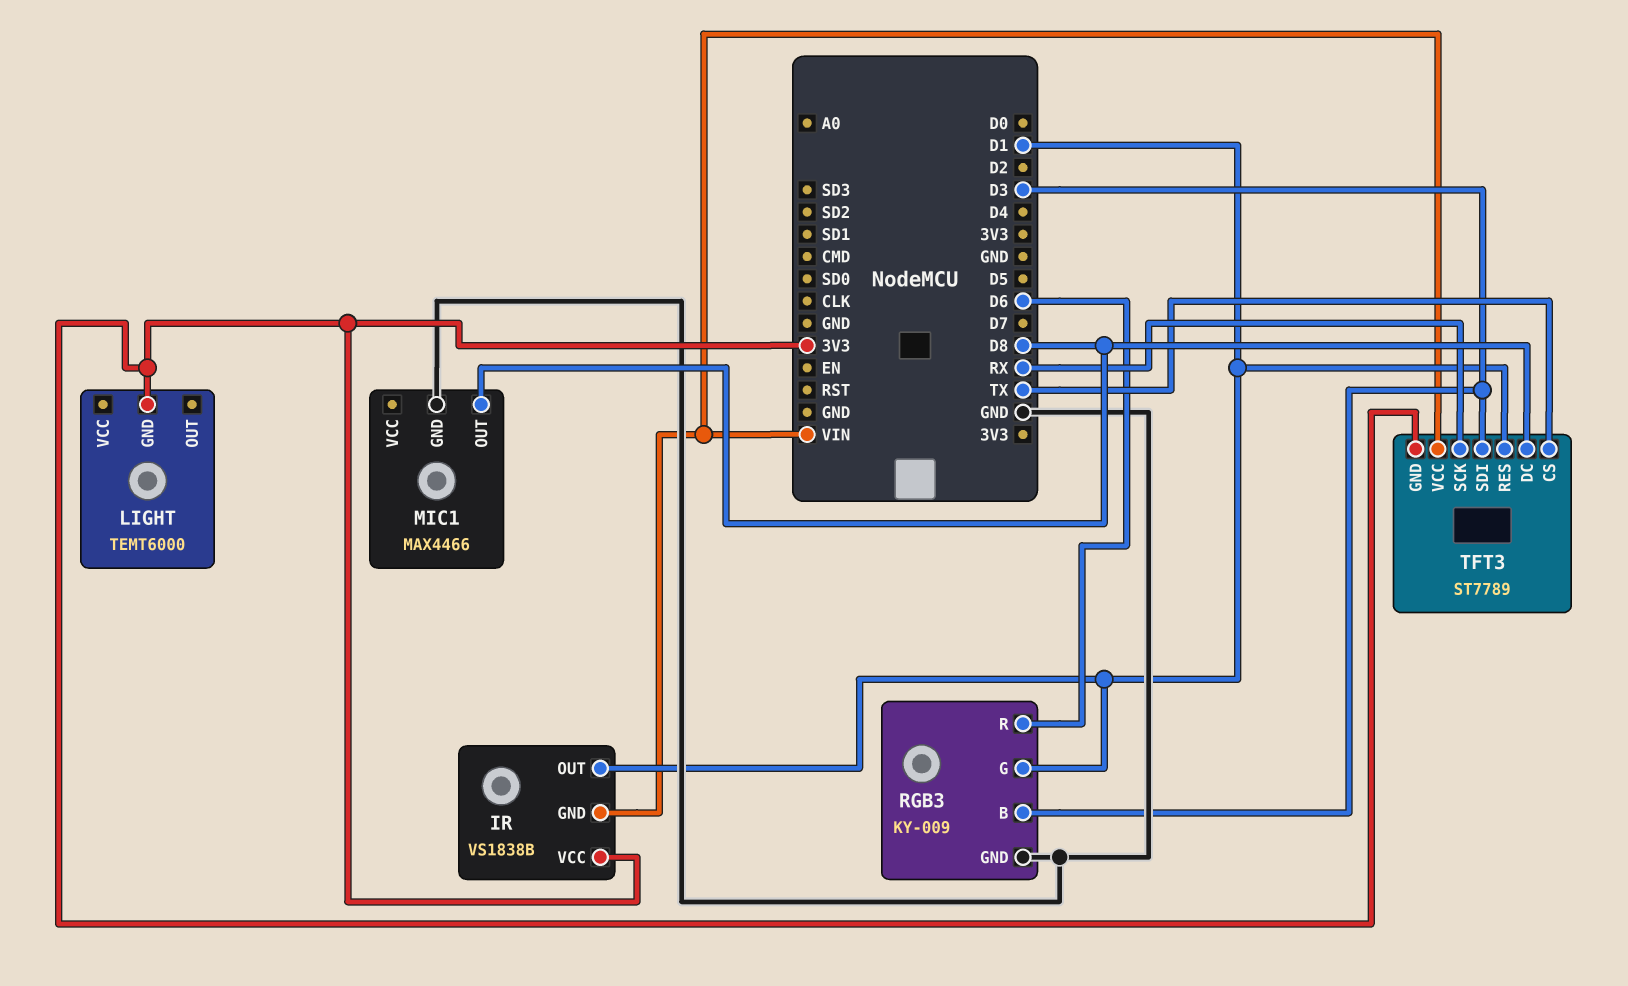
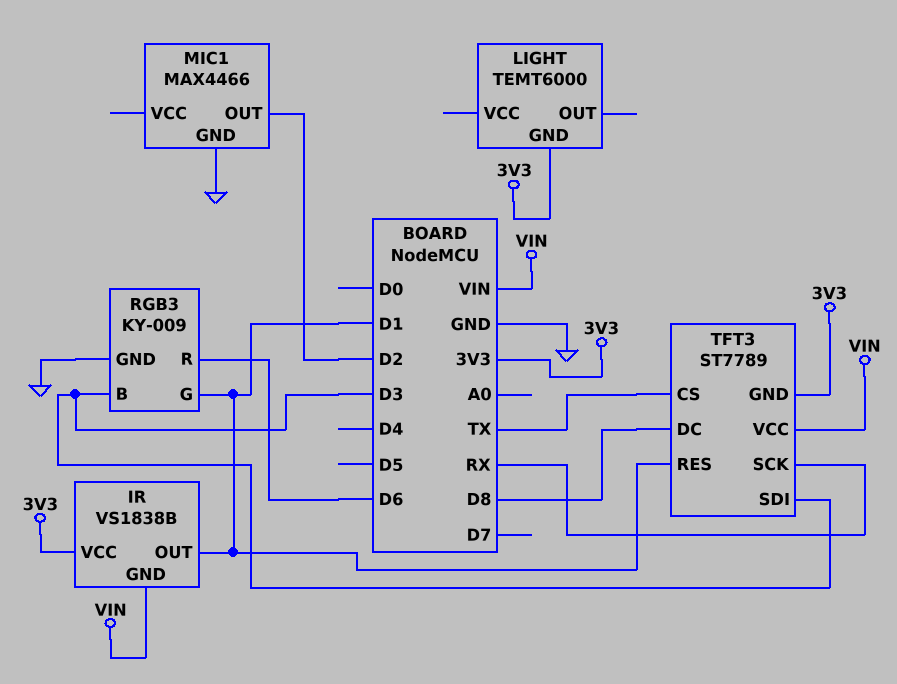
MIC1 pin OUT: D8 -> D2

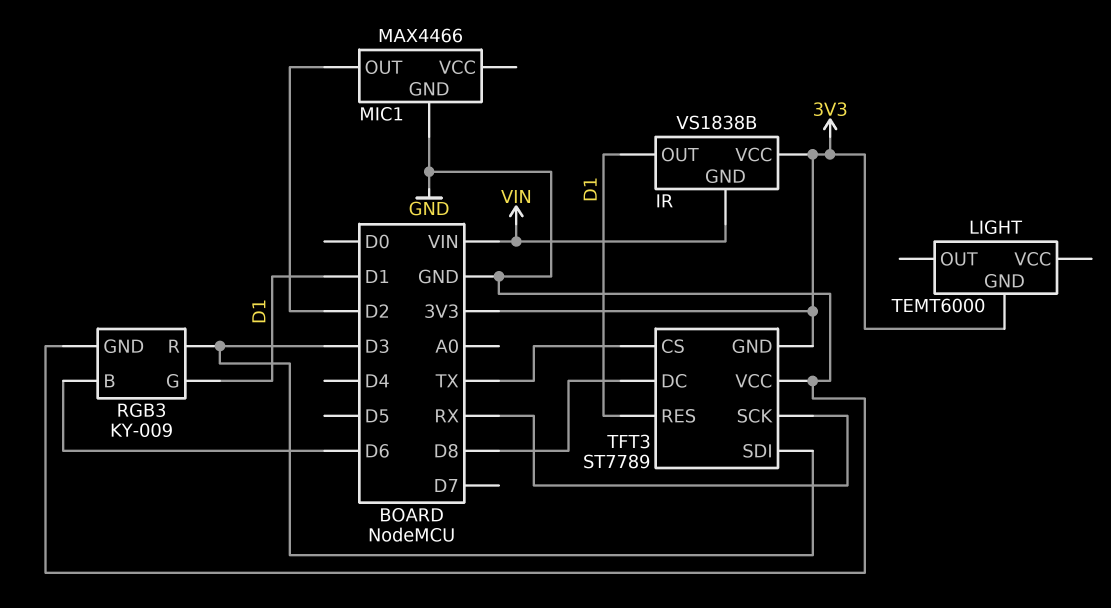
RGB3 pin B: D3 -> D6
RGB3 pin R: D6 -> D3
TFT3 pin VCC: VIN -> GND

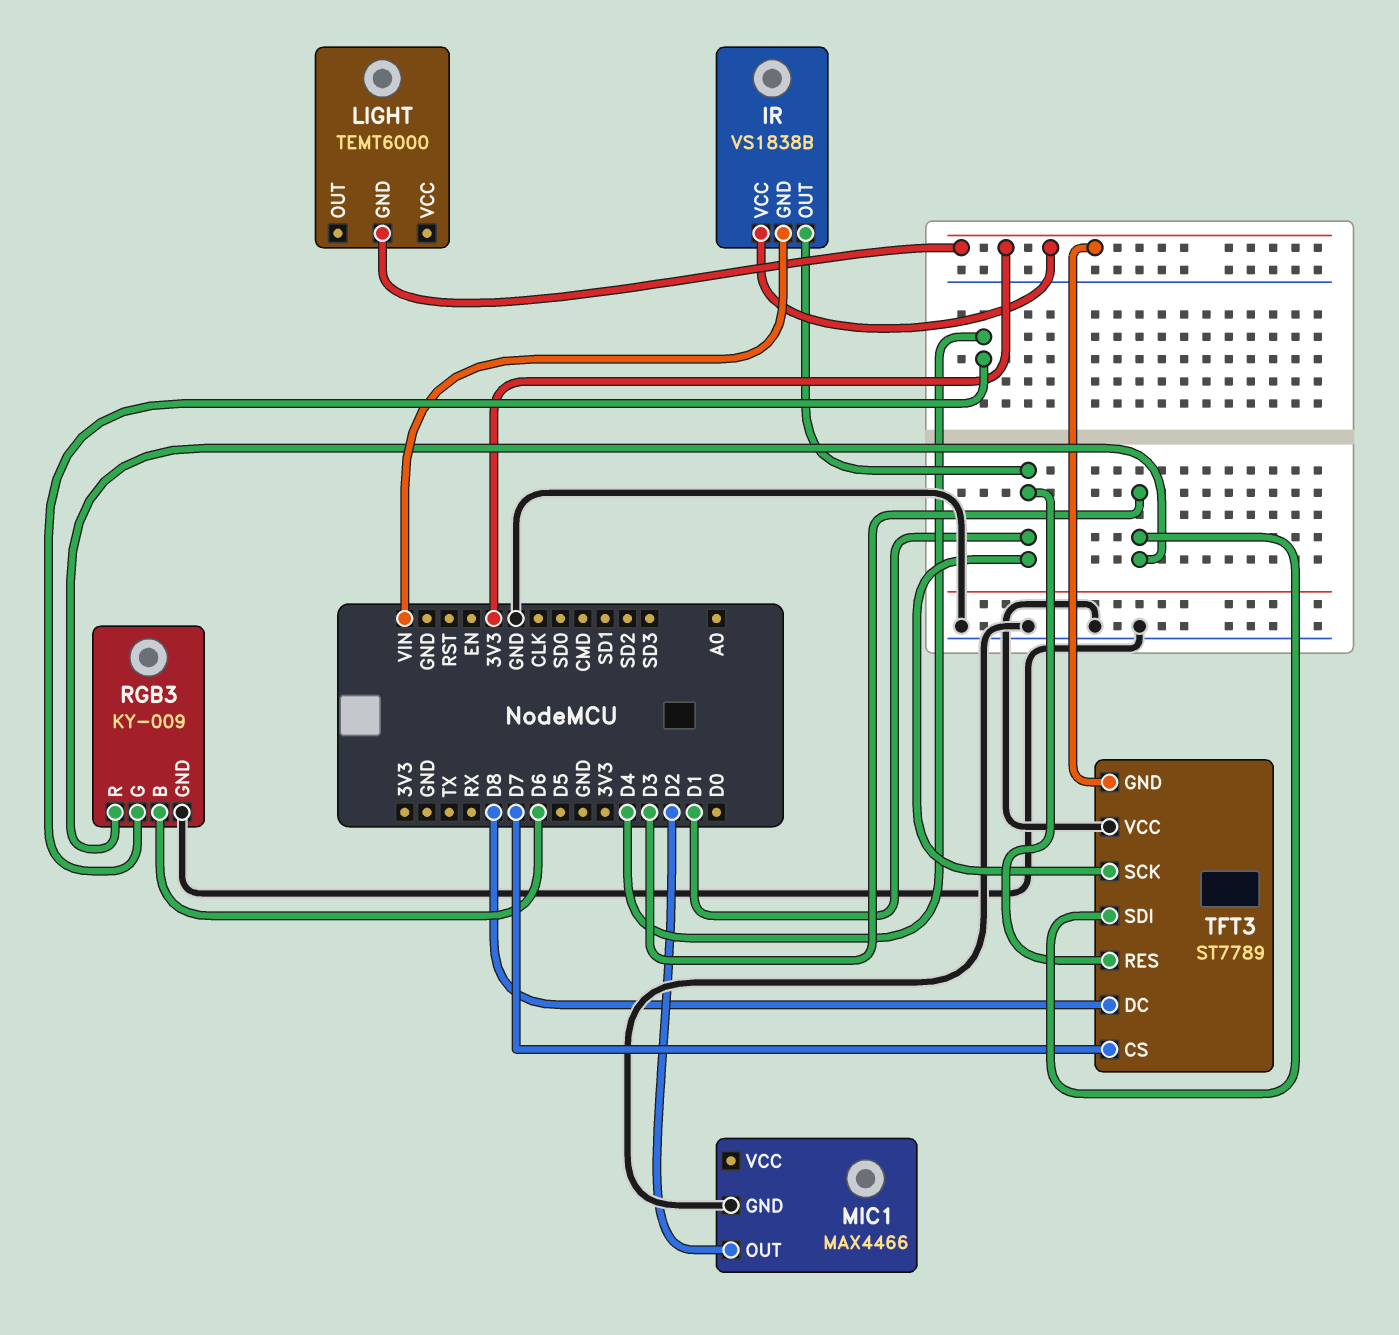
RGB3 pin G: D1 -> D4
TFT3 pin CS: TX -> D7
TFT3 pin SCK: RX -> D1

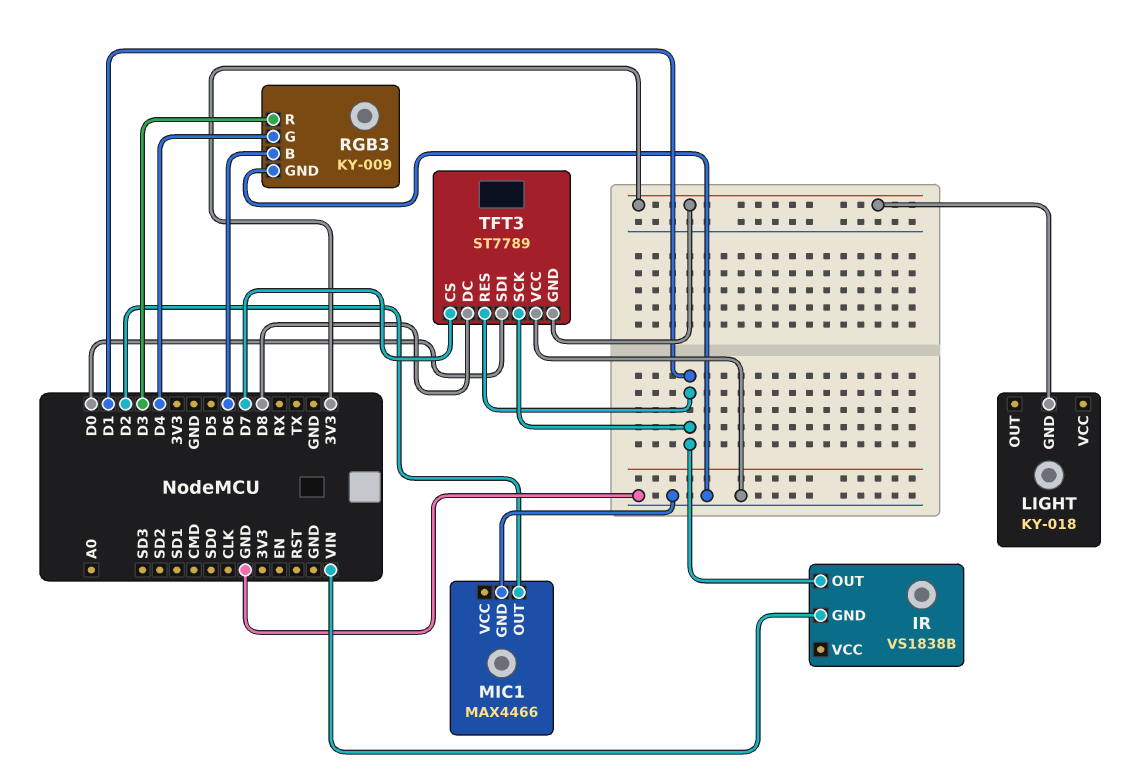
IR pin VCC: 3V3 -> none
LIGHT: TEMT6000 -> KY-018
TFT3 pin SDI: D3 -> D0

